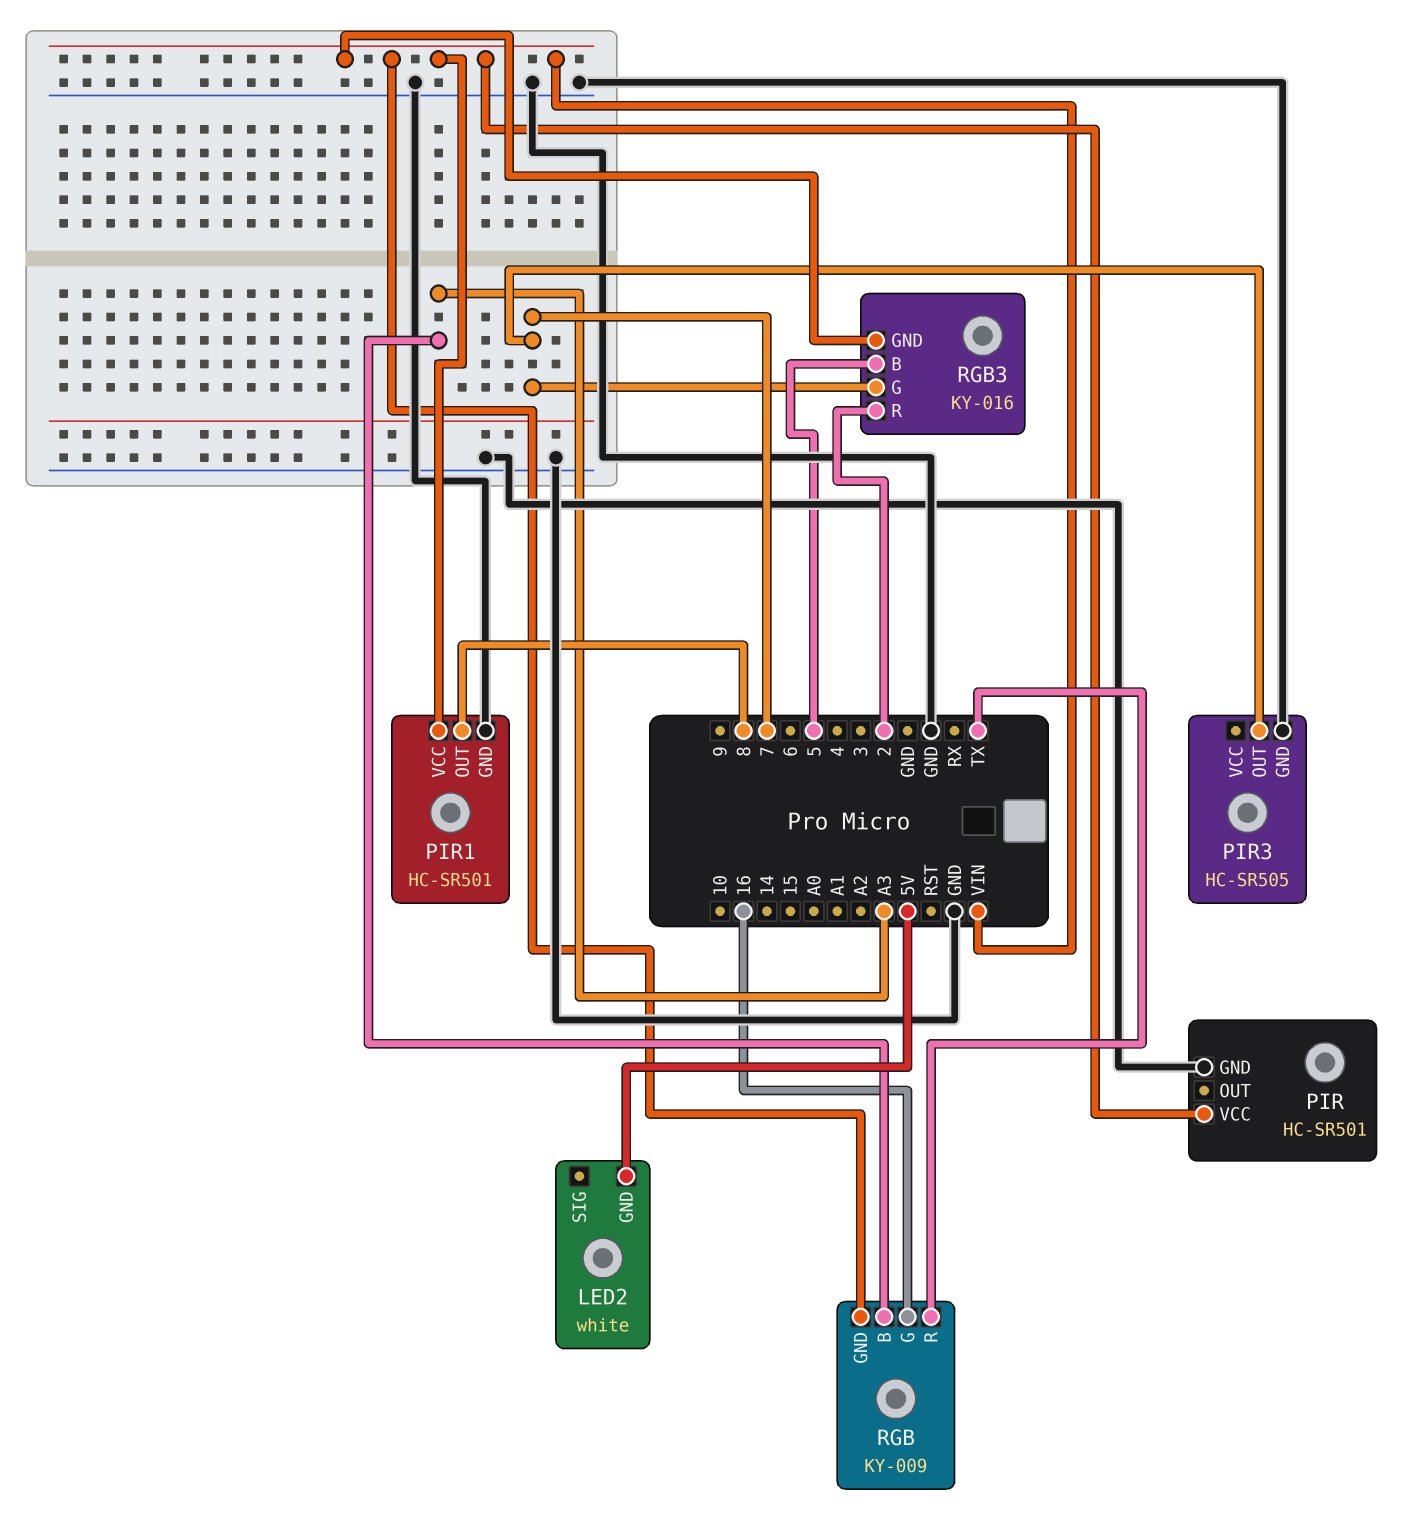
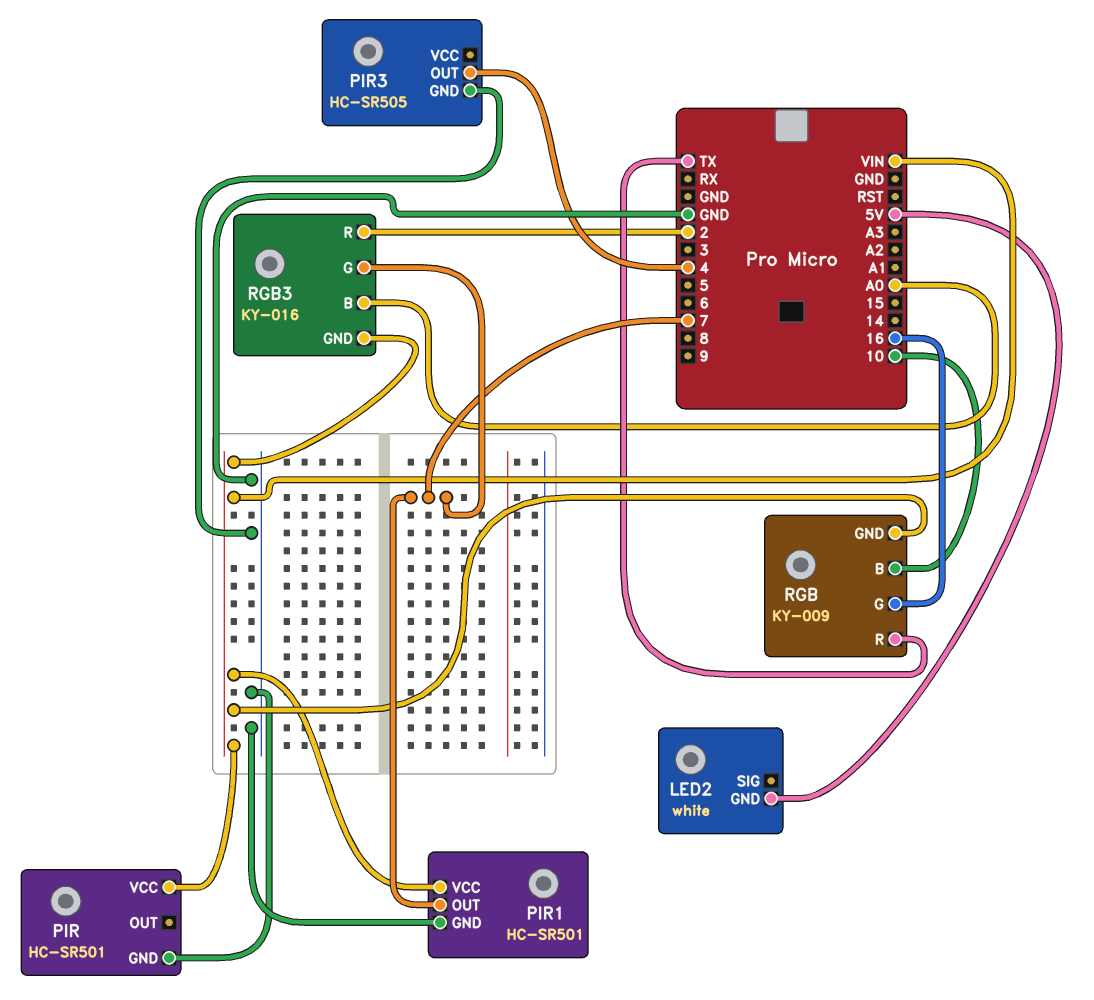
PIR1 pin OUT: 8 -> 7
PIR3 pin OUT: 7 -> 4
RGB pin B: A3 -> 10
RGB3 pin B: 5 -> A0

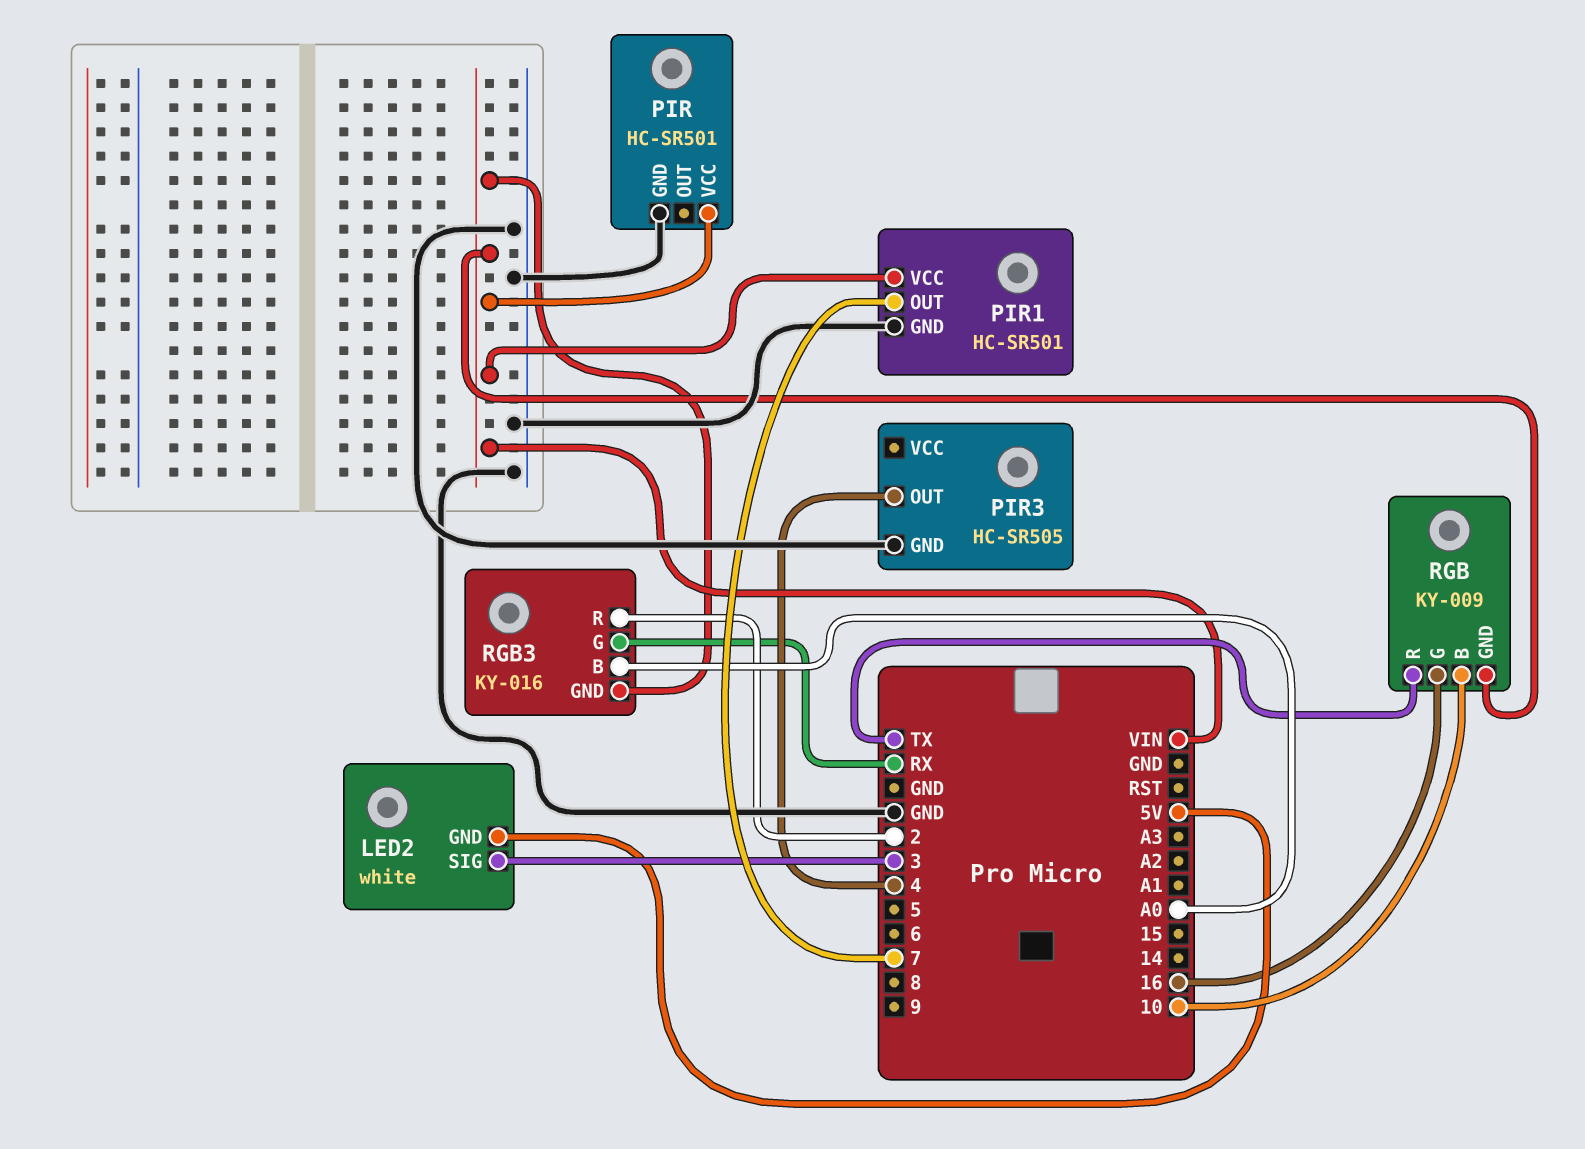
LED2 pin SIG: none -> 3
RGB3 pin G: 7 -> RX

